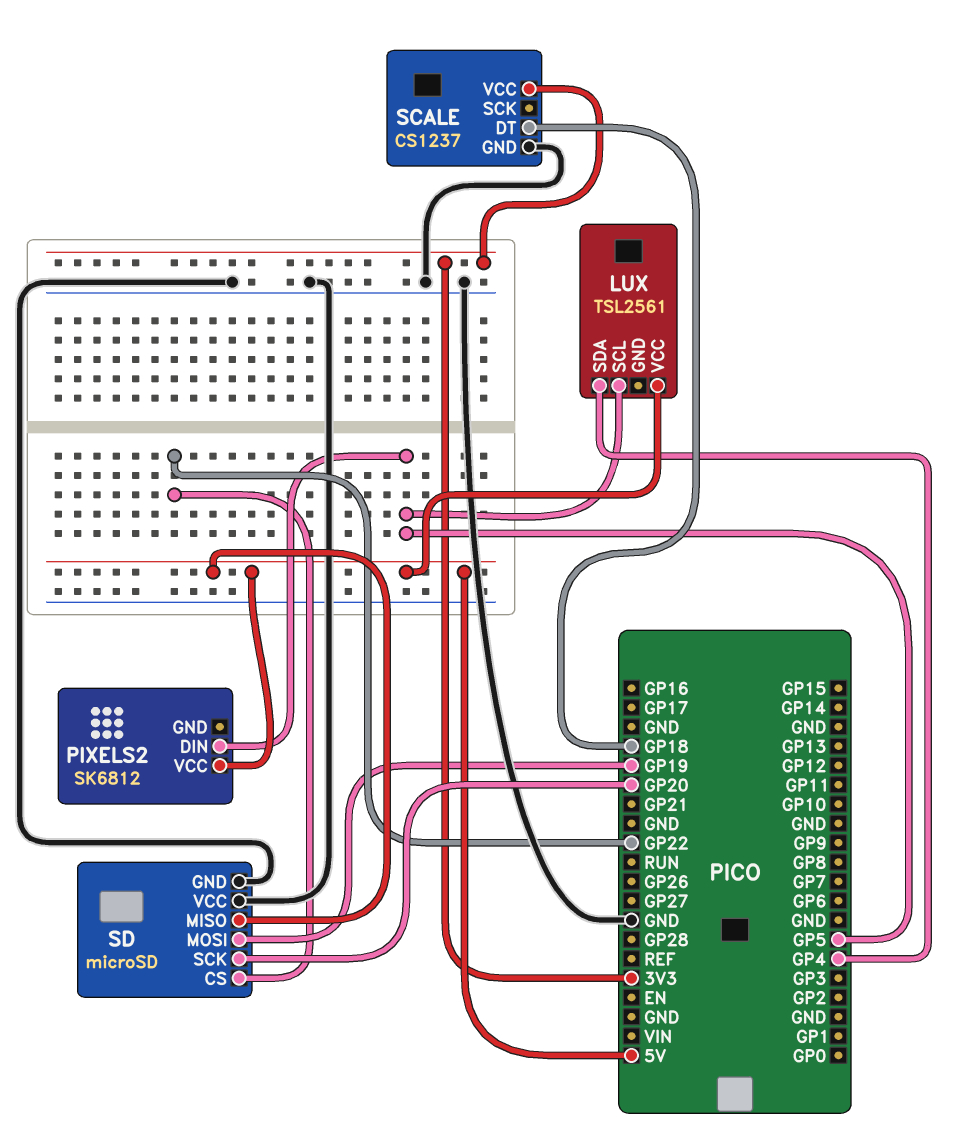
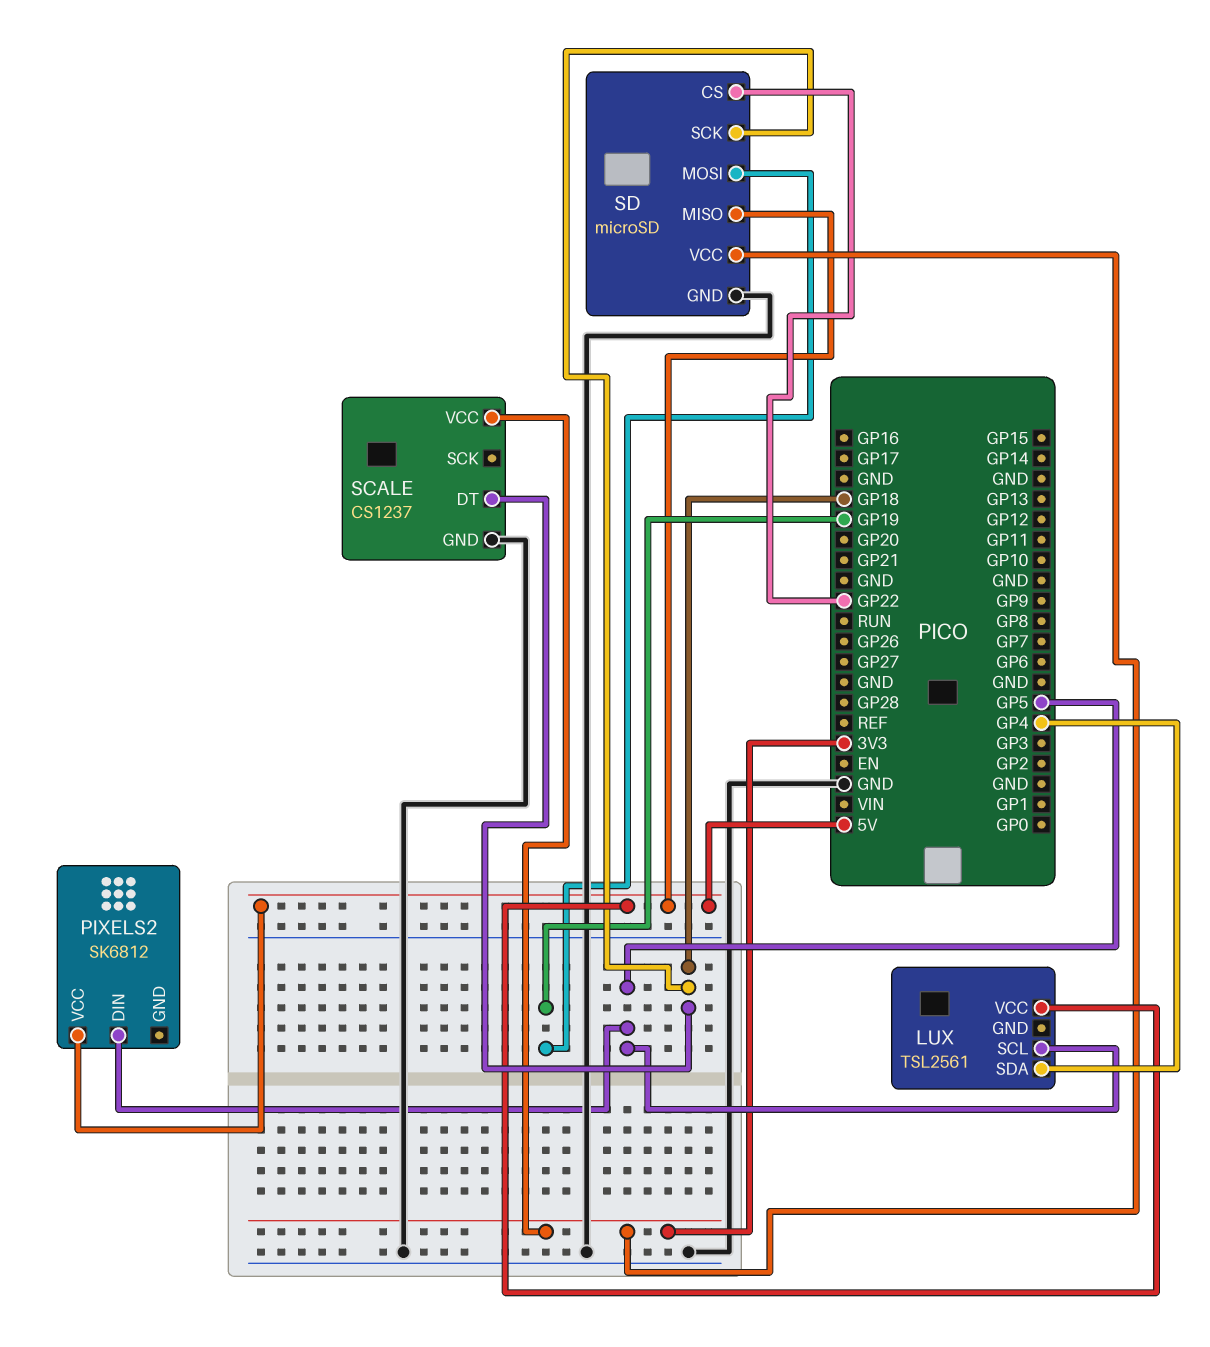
SD pin SCK: GP20 -> GP18
SD pin VCC: GND -> 3V3

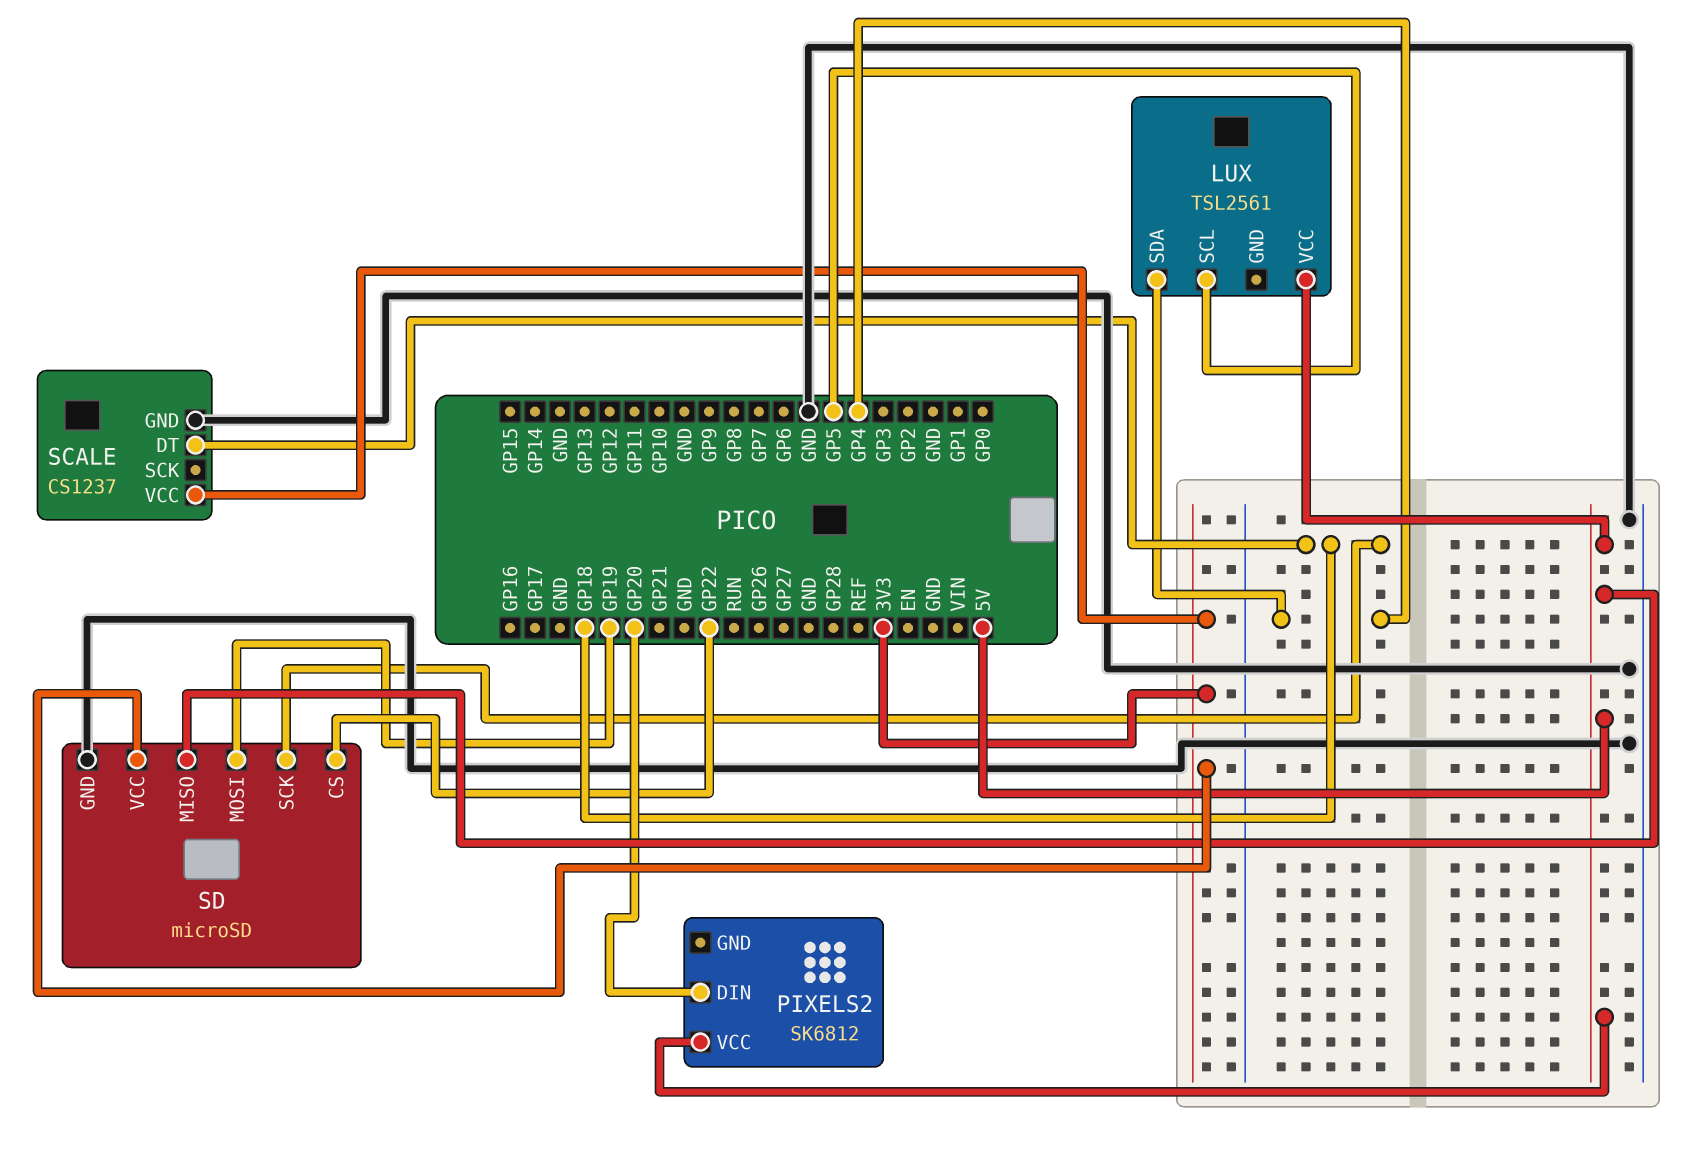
PIXELS2 pin DIN: GP5 -> GP20

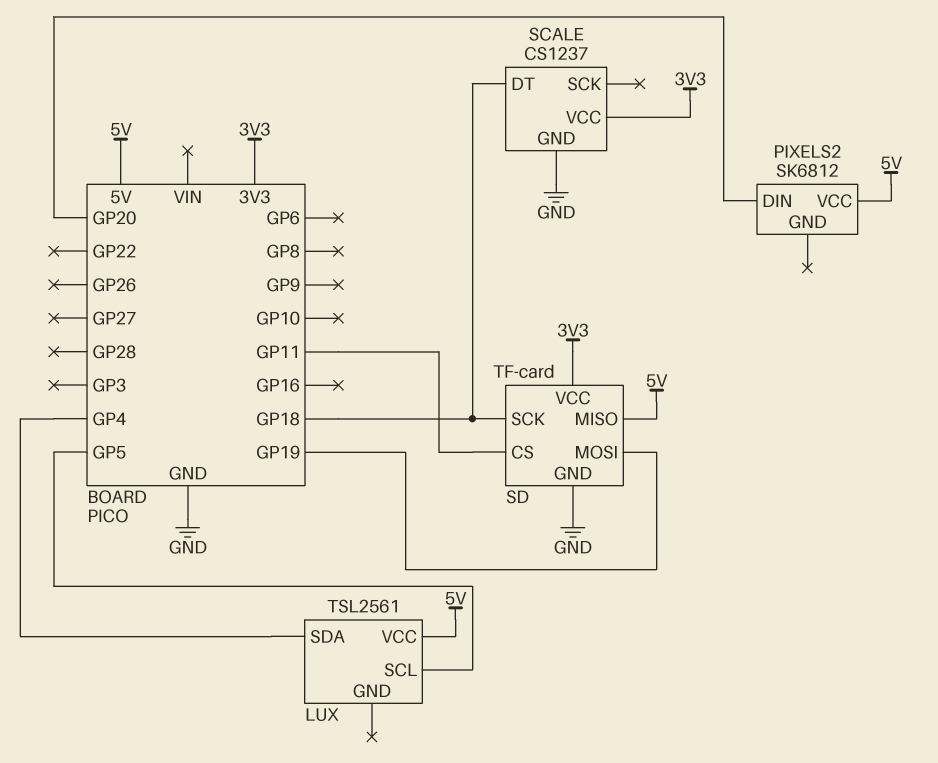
SD: microSD -> TF-card
SD pin CS: GP22 -> GP11

